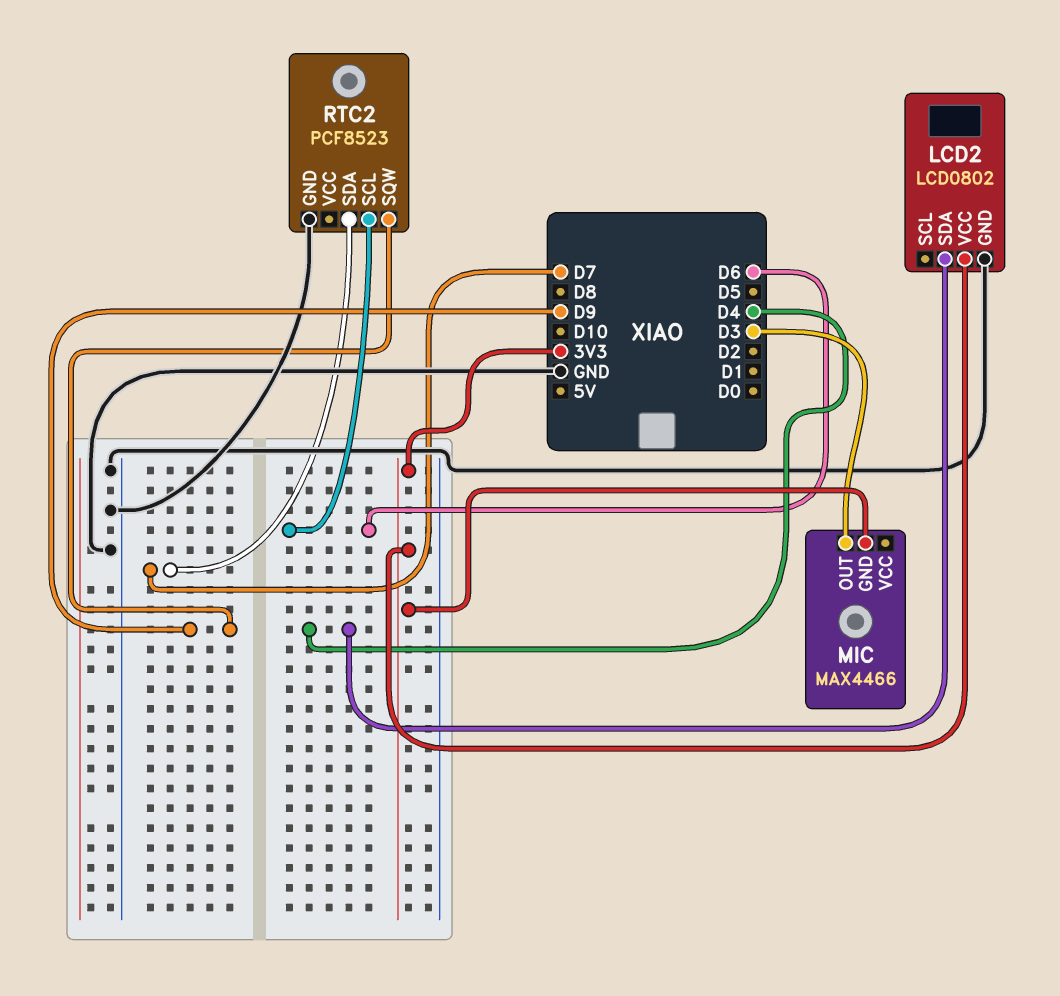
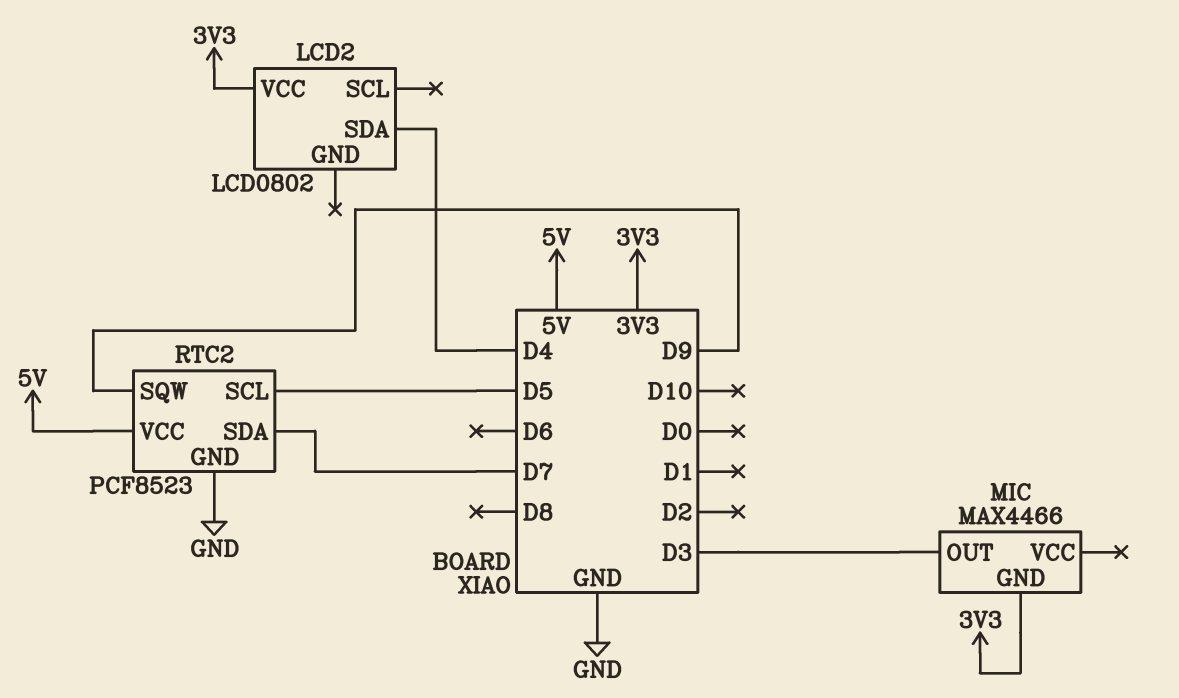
LCD2 pin GND: GND -> none
RTC2 pin SCL: D6 -> D5
RTC2 pin VCC: none -> 5V

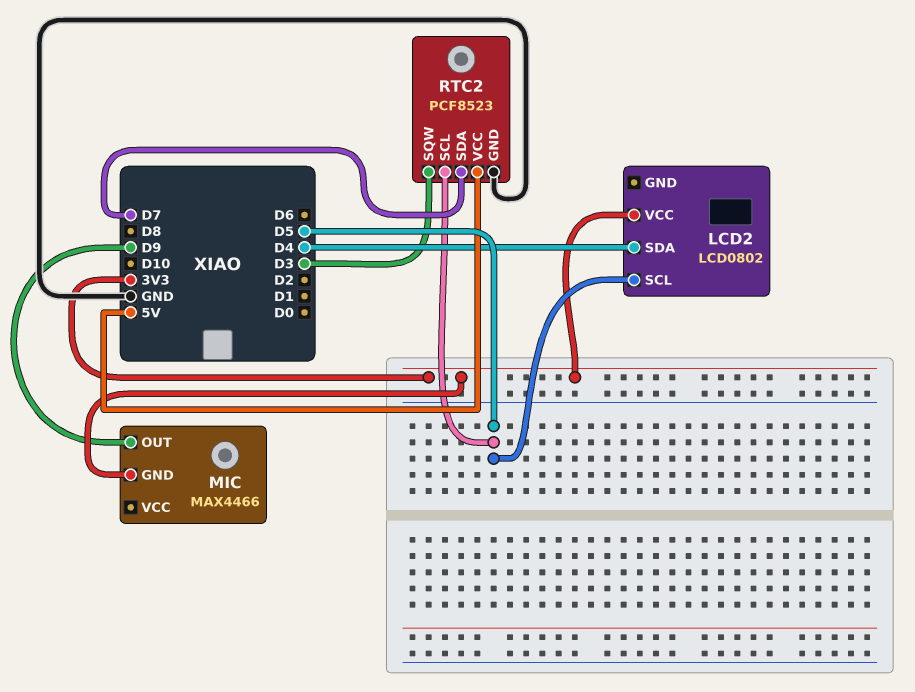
LCD2 pin SCL: none -> D5
MIC pin OUT: D3 -> D9
RTC2 pin SQW: D9 -> D3

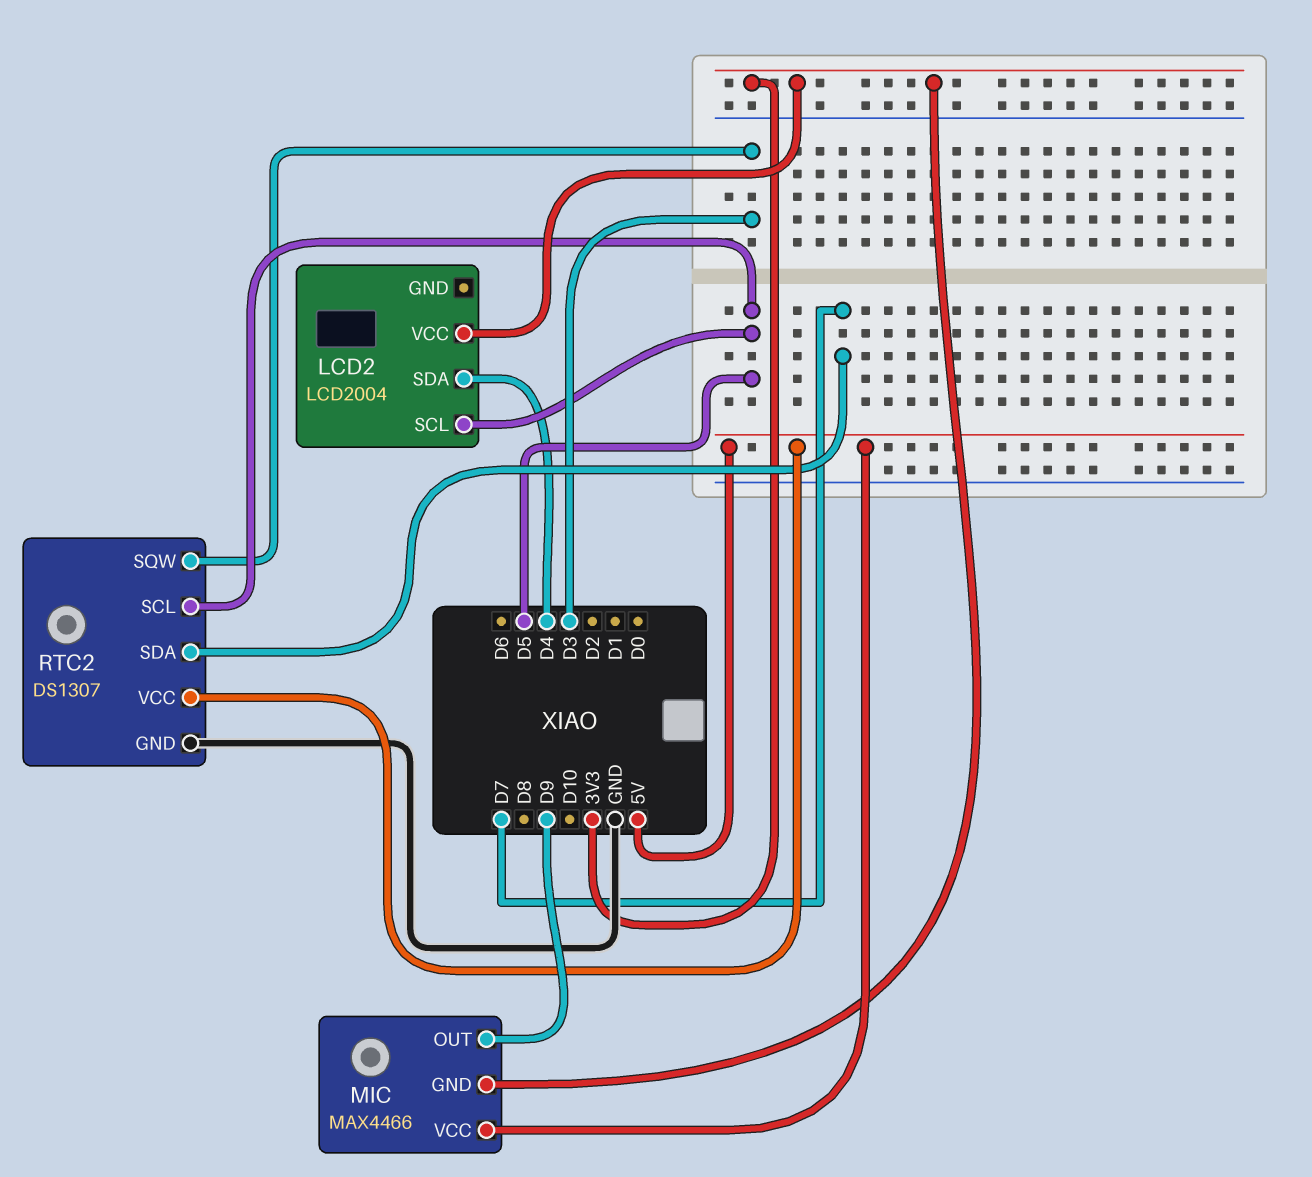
LCD2: LCD0802 -> LCD2004
MIC pin VCC: none -> 5V
RTC2: PCF8523 -> DS1307

